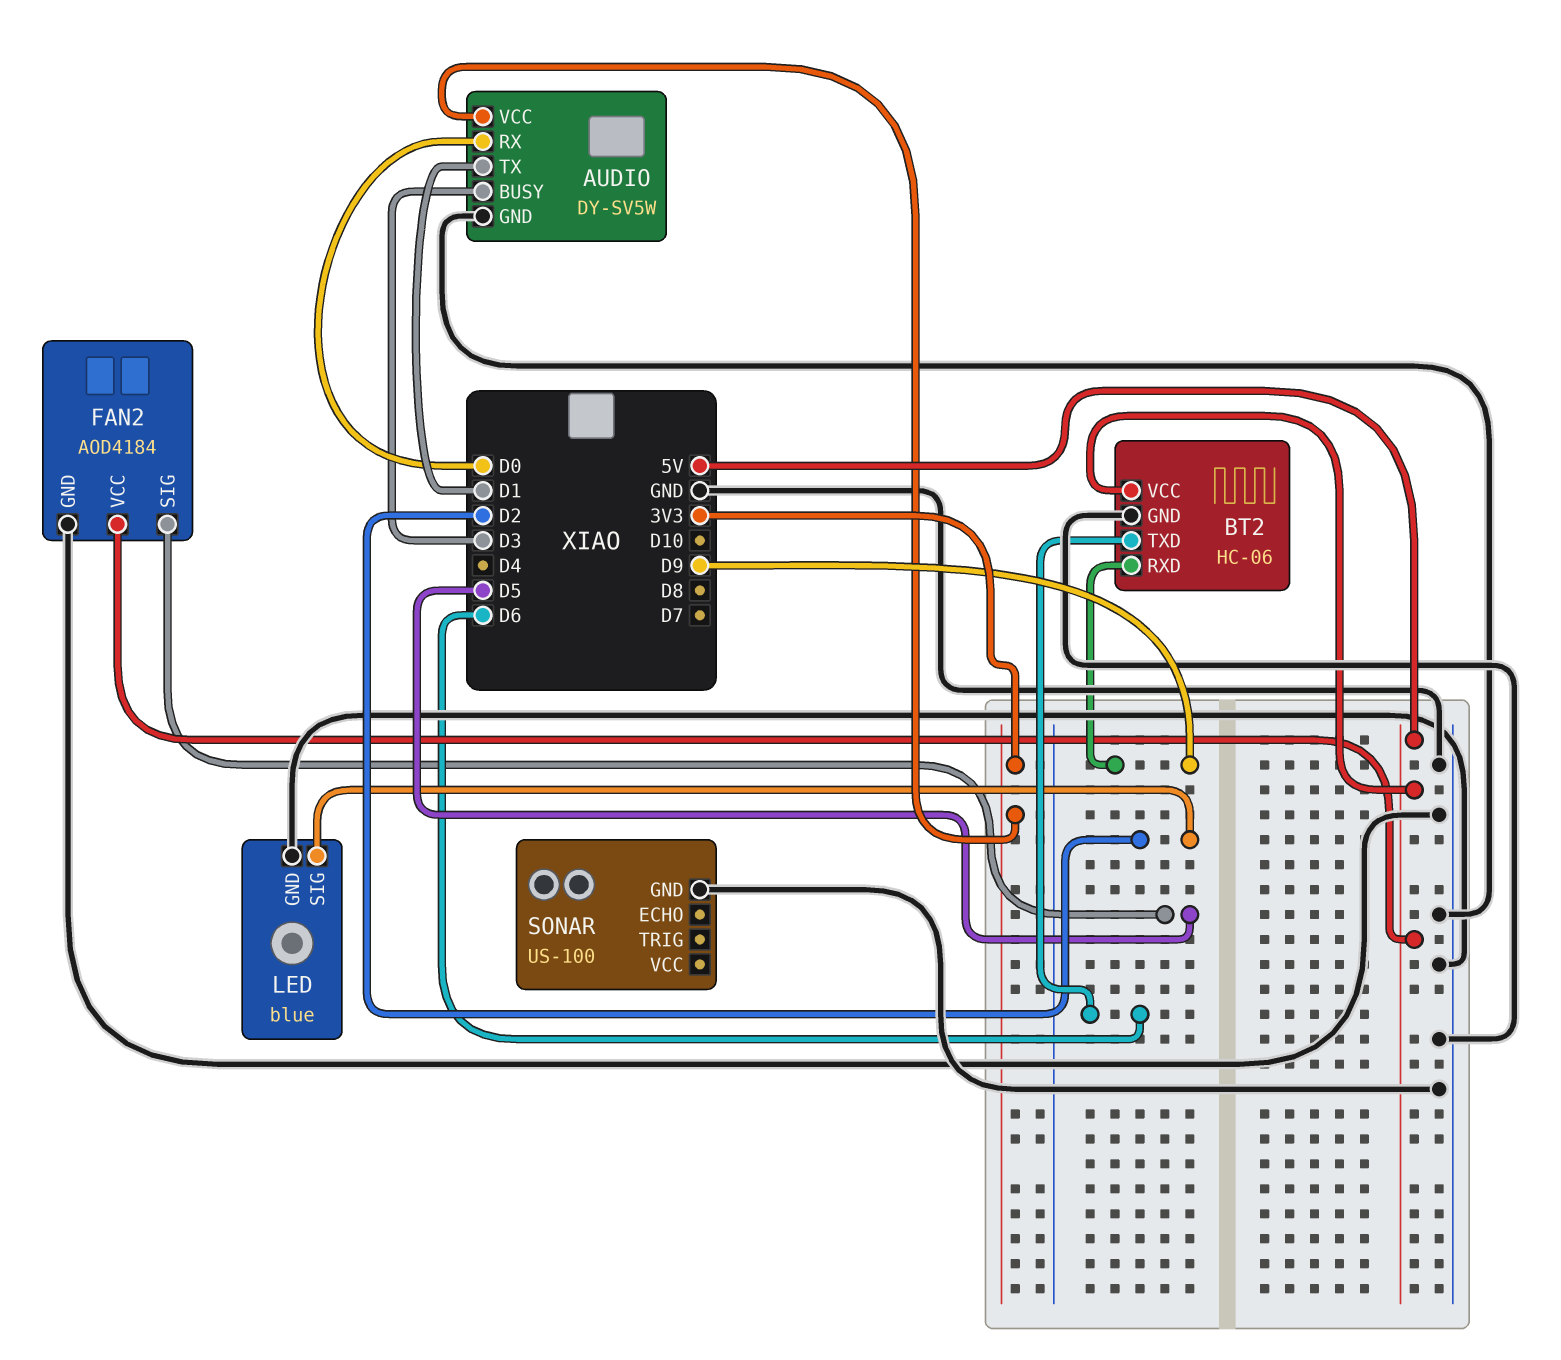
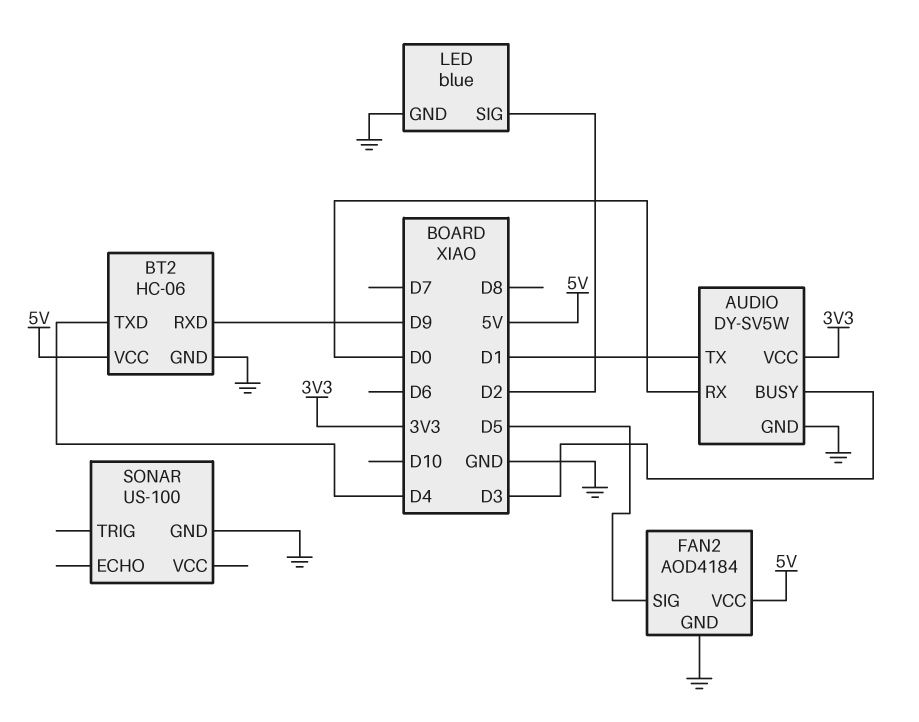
BT2 pin TXD: D6 -> D4

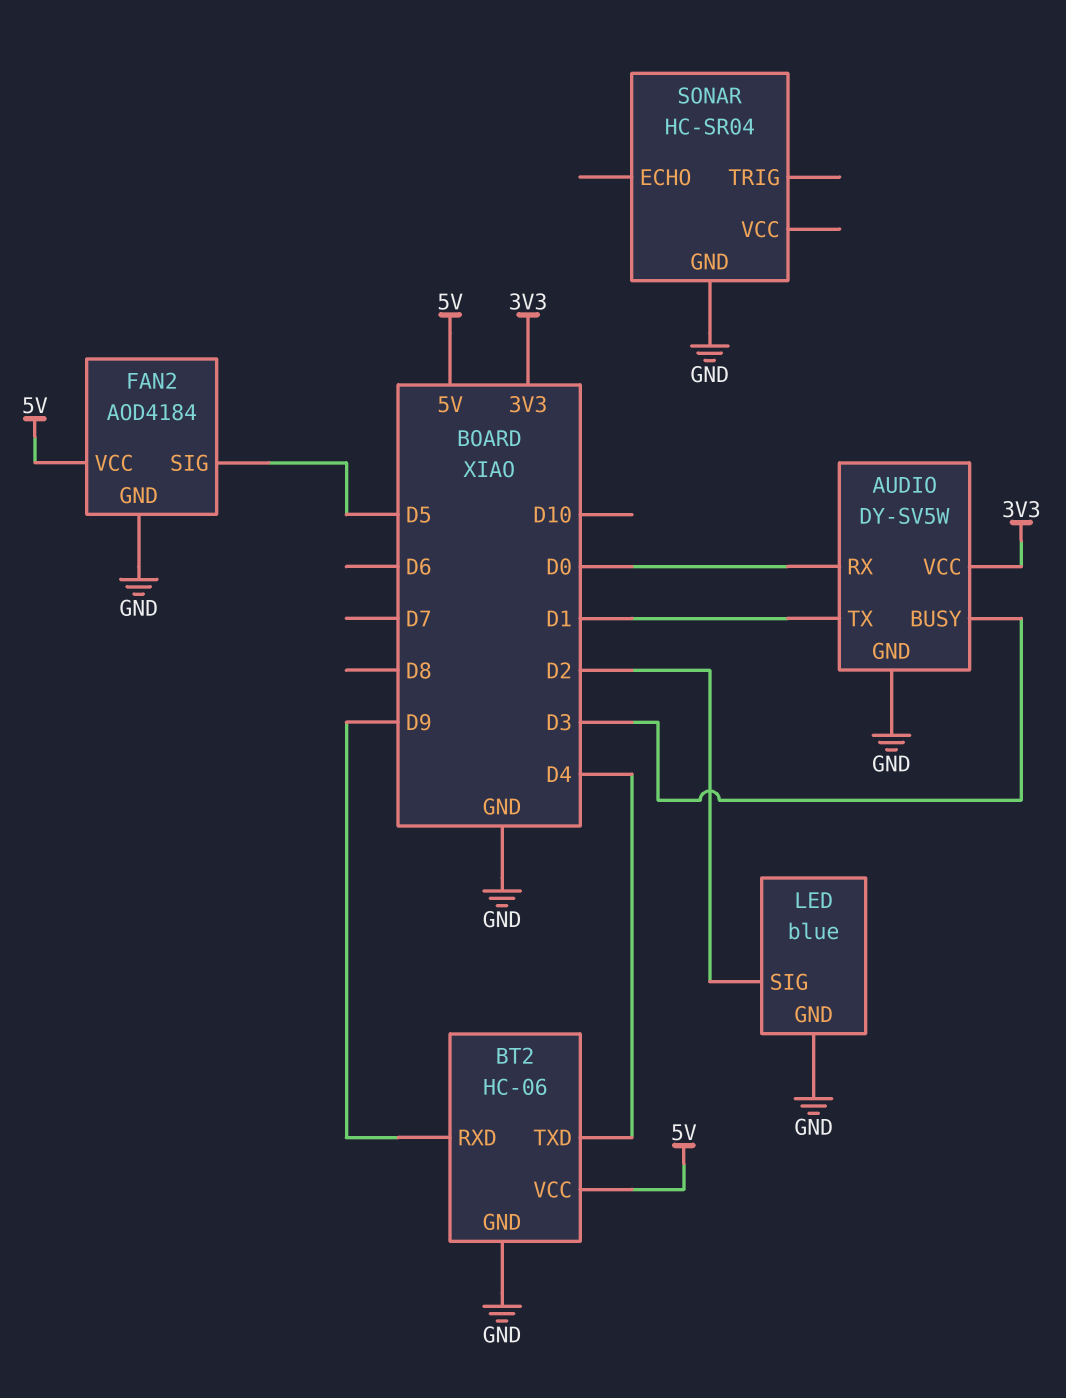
SONAR: US-100 -> HC-SR04

